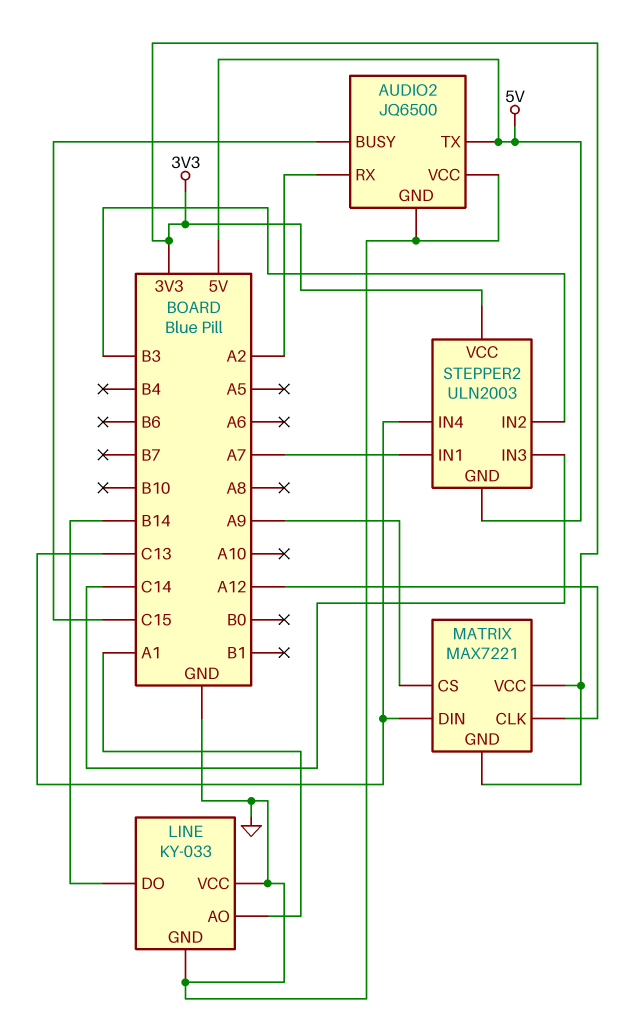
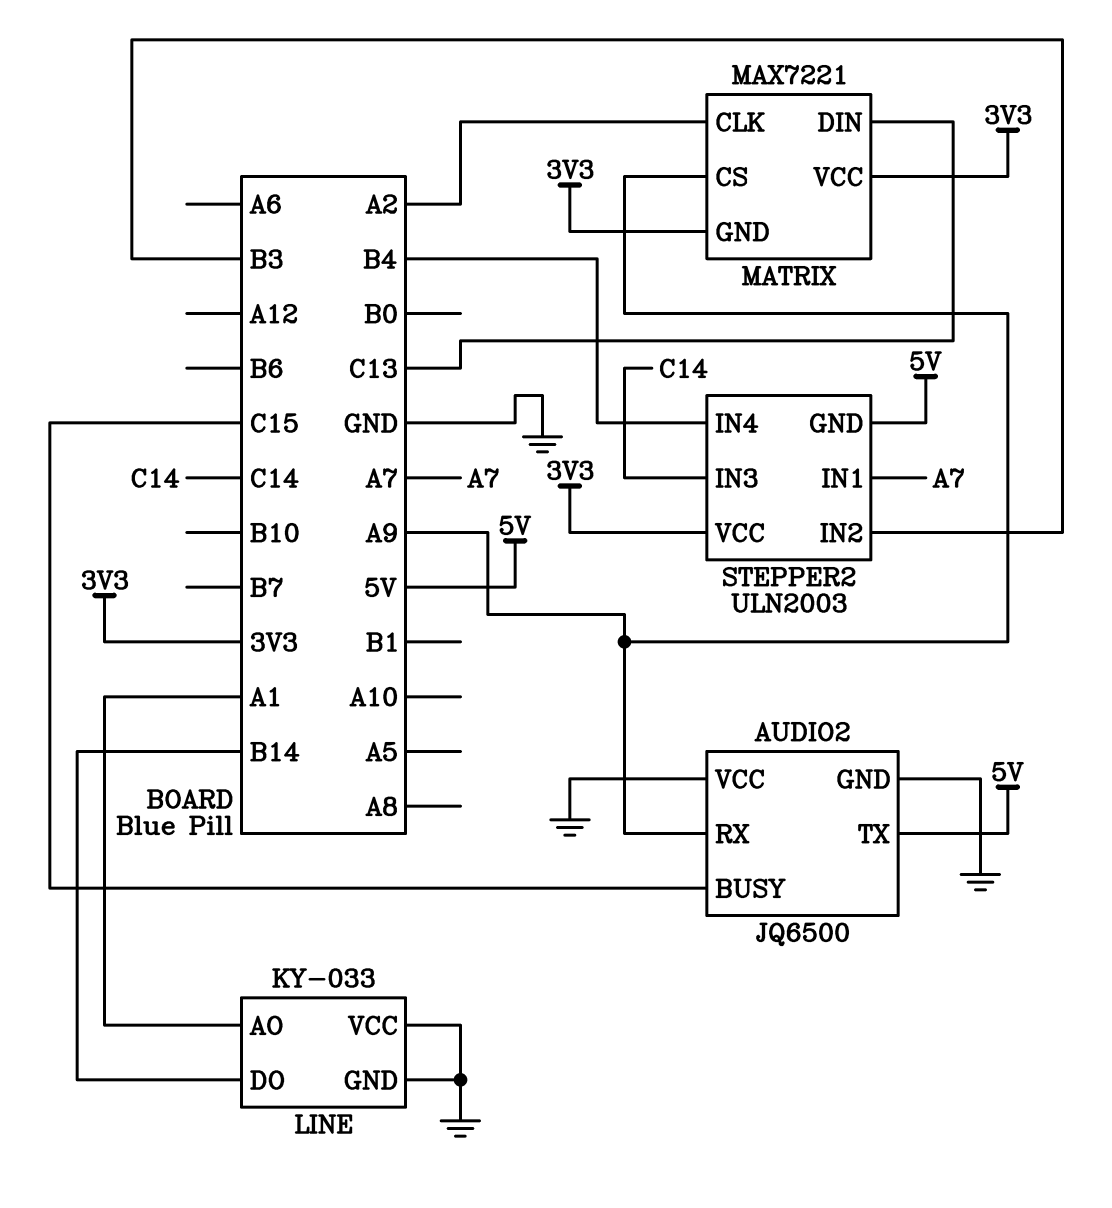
AUDIO2 pin RX: A2 -> A9
MATRIX pin CLK: A12 -> A2
STEPPER2 pin IN4: C13 -> B4

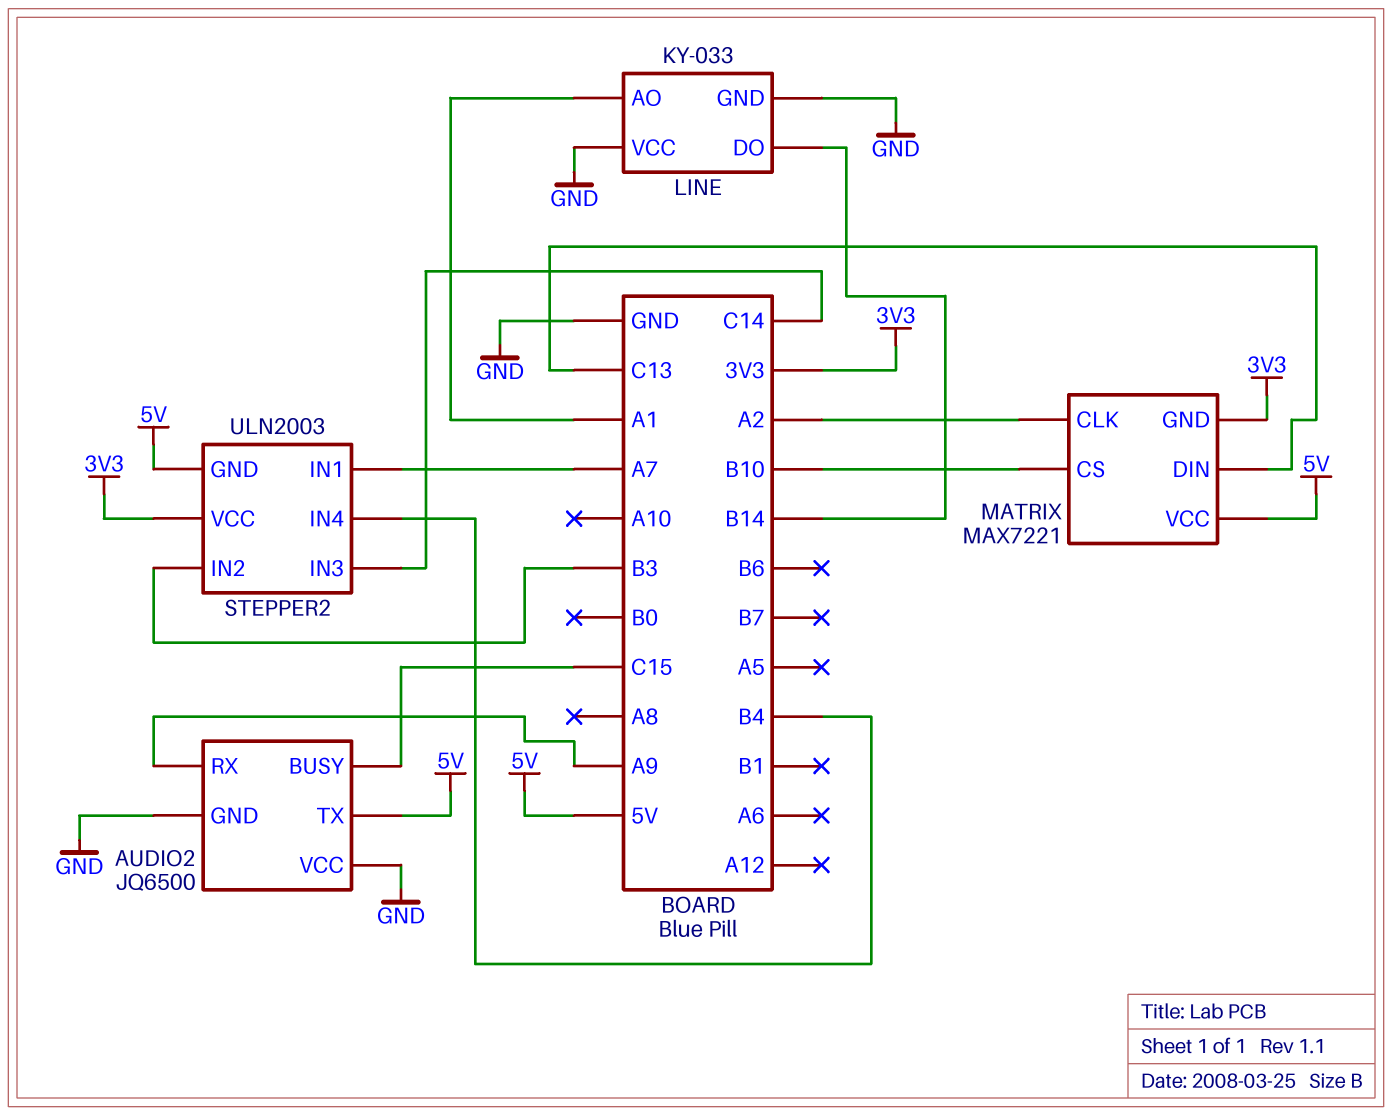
MATRIX pin CS: A9 -> B10
MATRIX pin VCC: 3V3 -> 5V

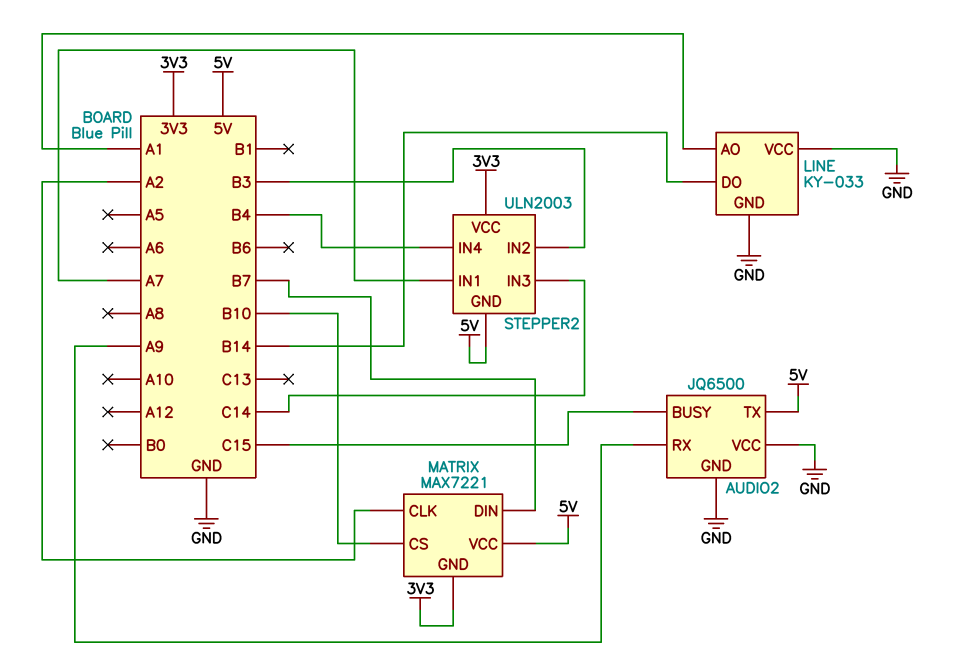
MATRIX pin DIN: C13 -> B7

